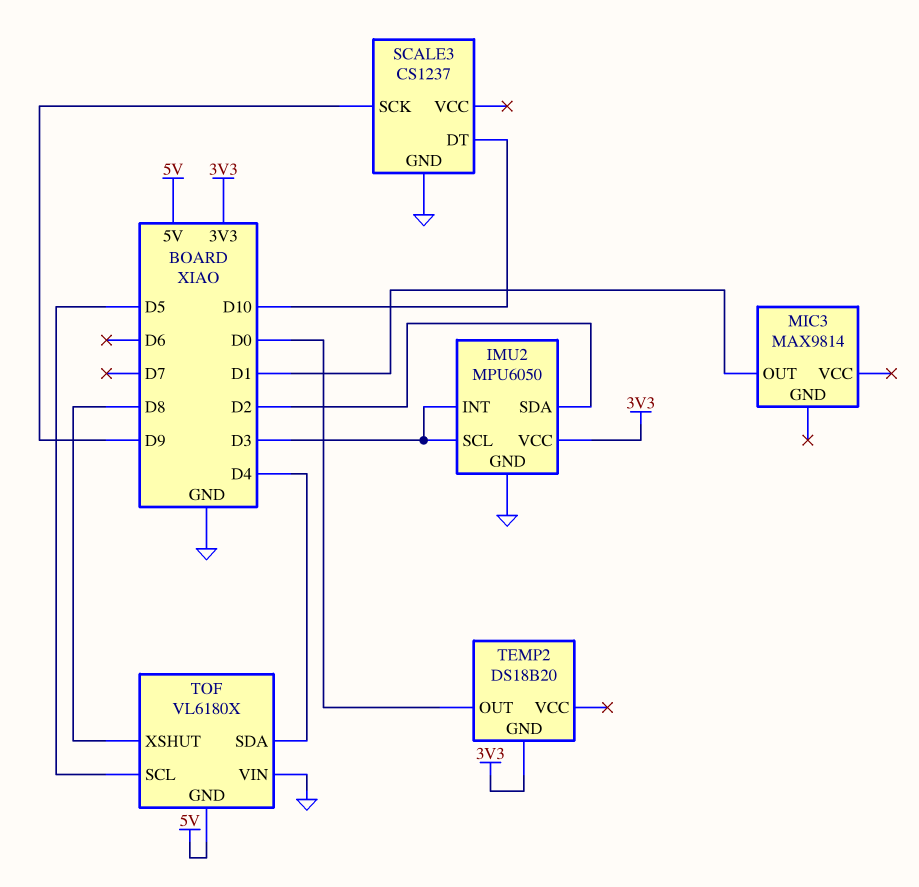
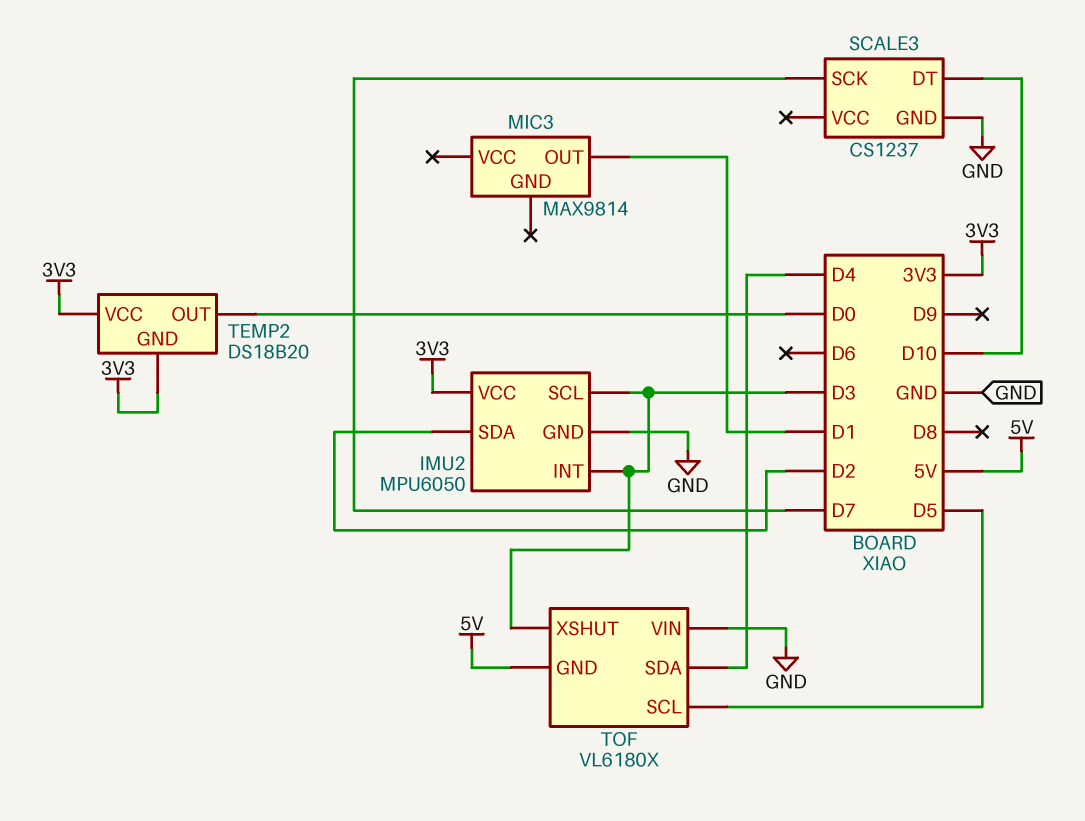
SCALE3 pin SCK: D9 -> D7
TEMP2 pin VCC: none -> 3V3
TOF pin XSHUT: D8 -> D3

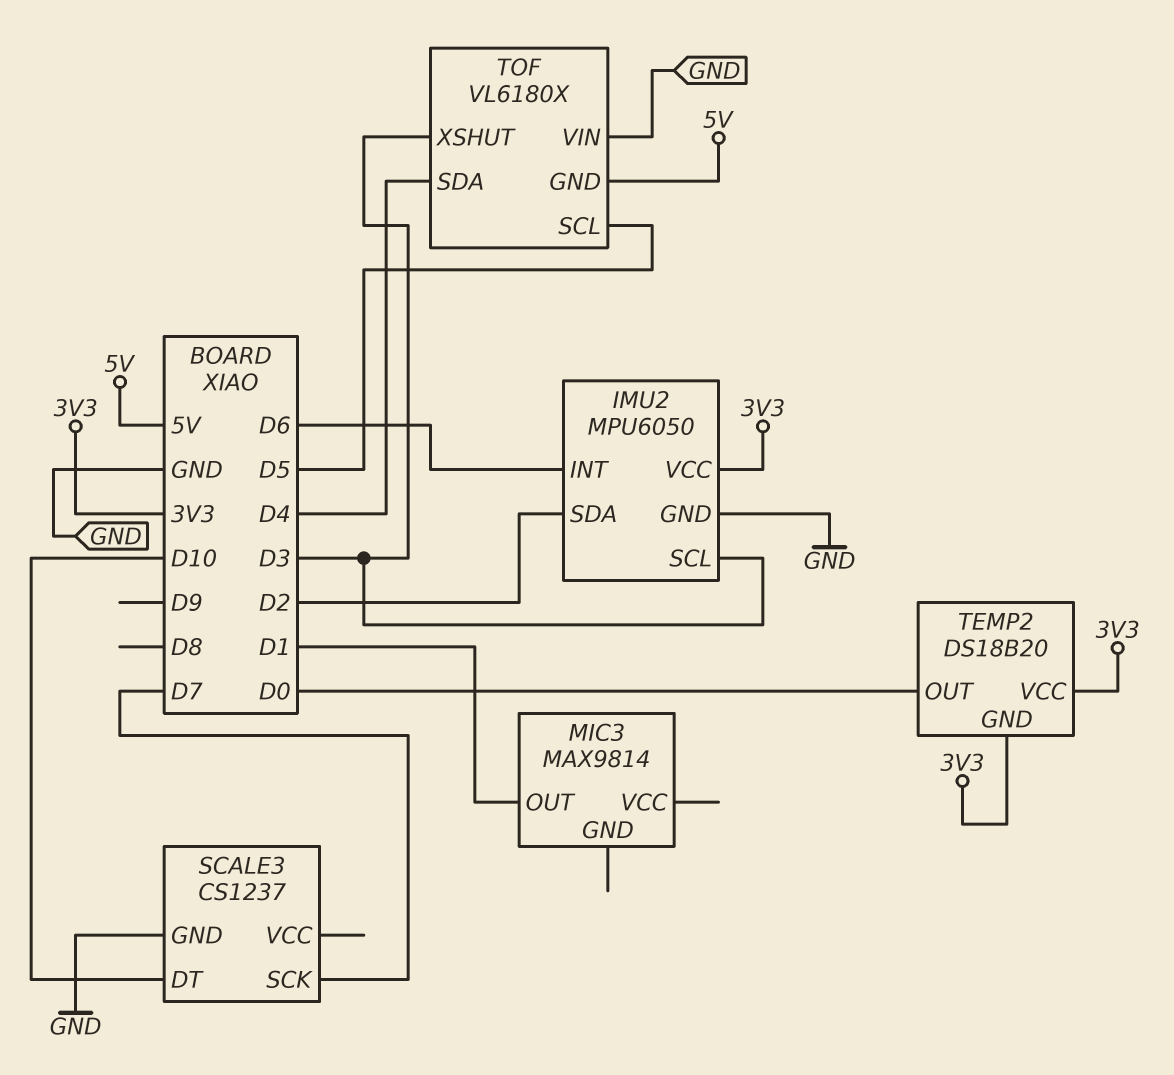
IMU2 pin INT: D3 -> D6

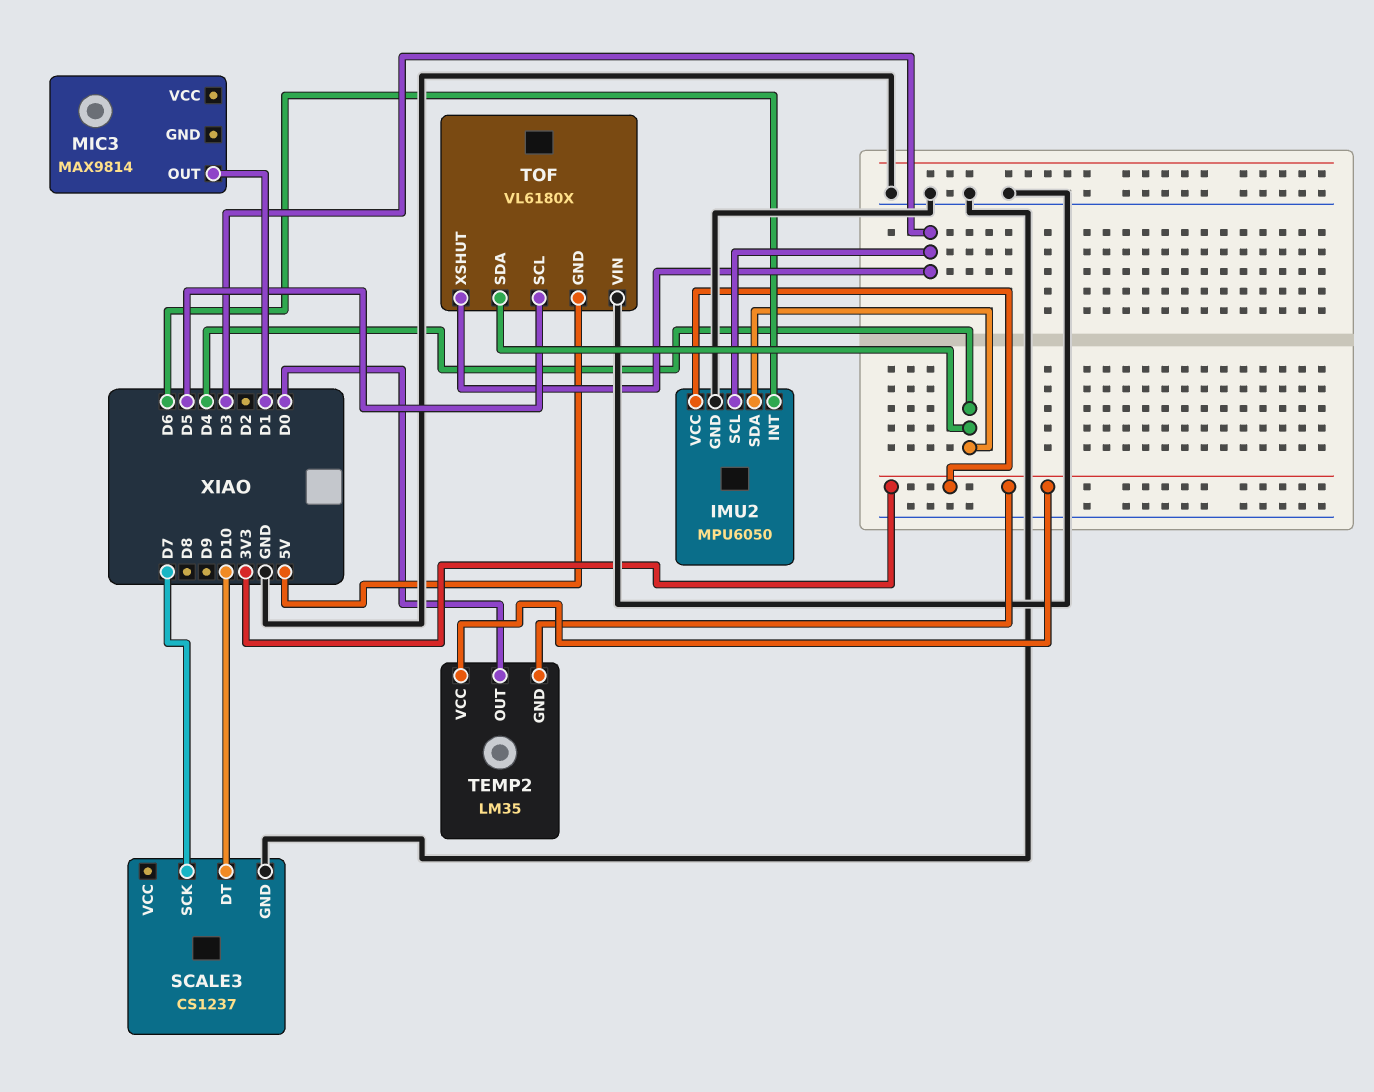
IMU2 pin SDA: D2 -> D4
TEMP2: DS18B20 -> LM35

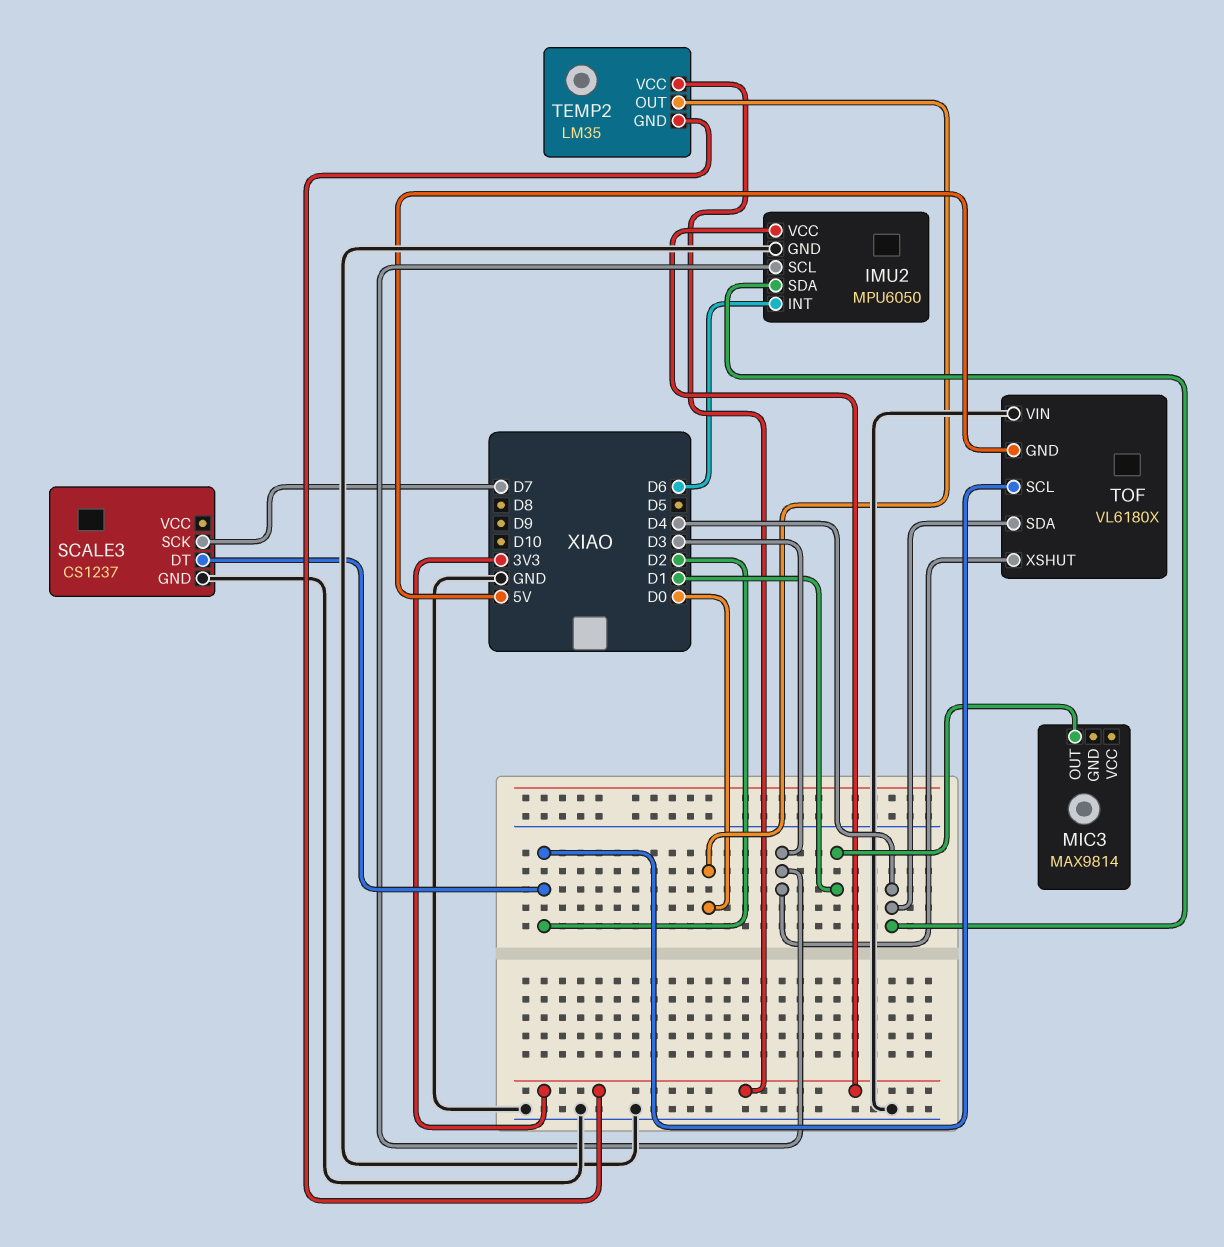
SCALE3 pin DT: D10 -> D2
TOF pin SCL: D5 -> D2

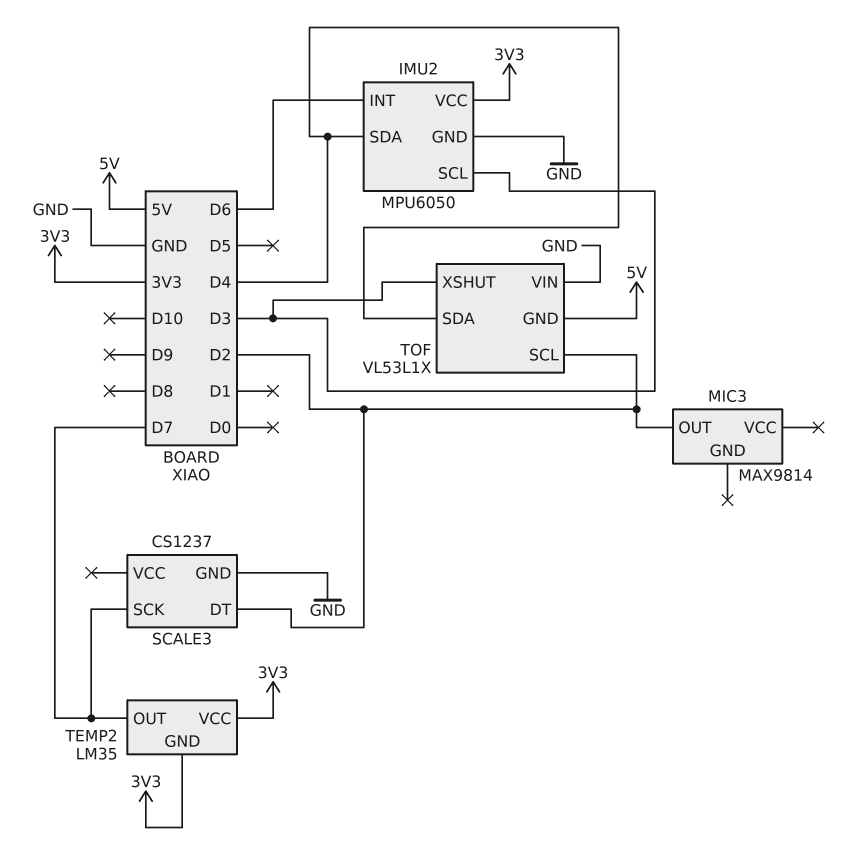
MIC3 pin OUT: D1 -> D2
TEMP2 pin OUT: D0 -> D7
TOF: VL6180X -> VL53L1X

